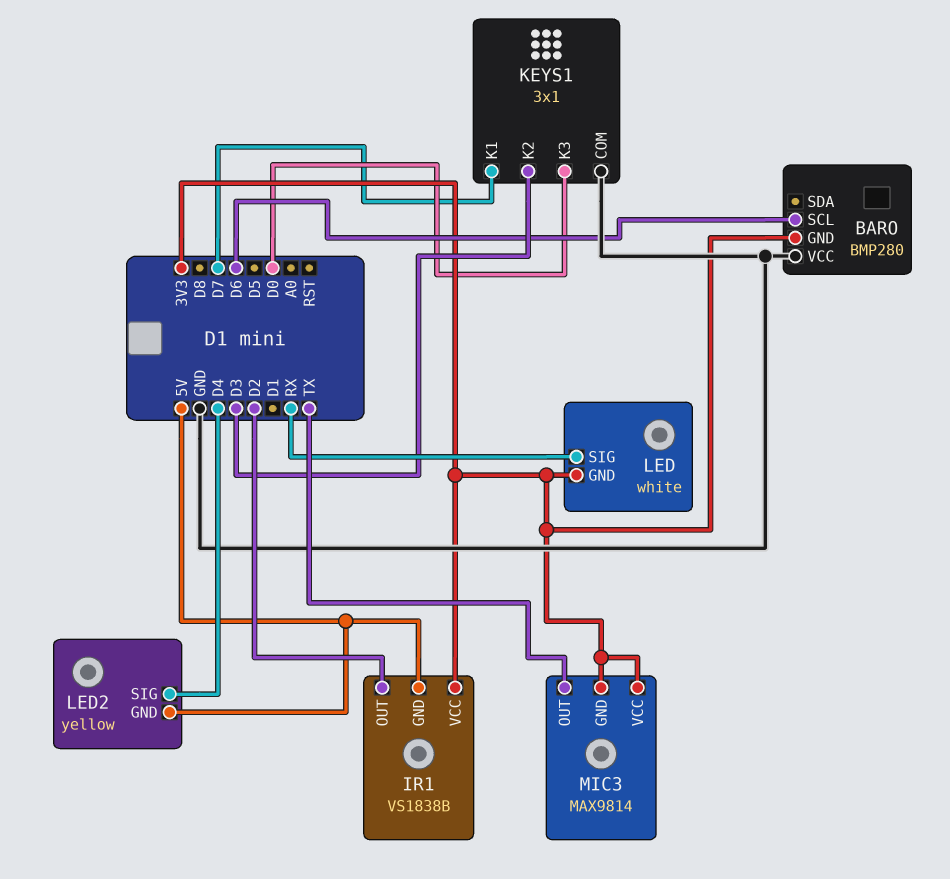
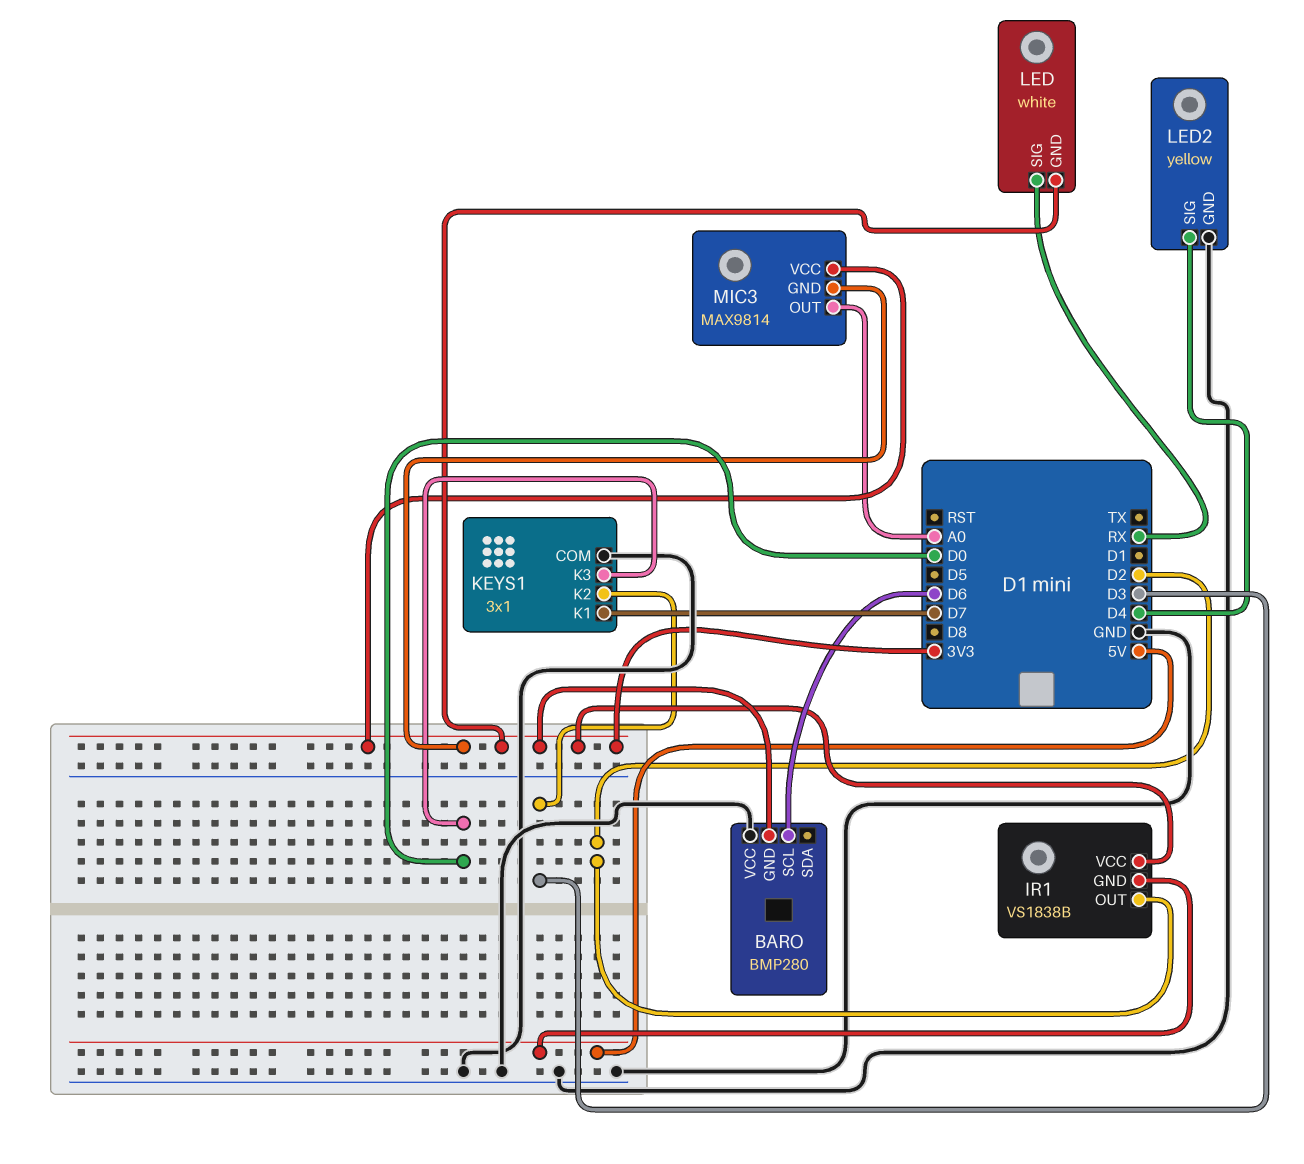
LED2 pin GND: 5V -> GND
MIC3 pin OUT: TX -> A0

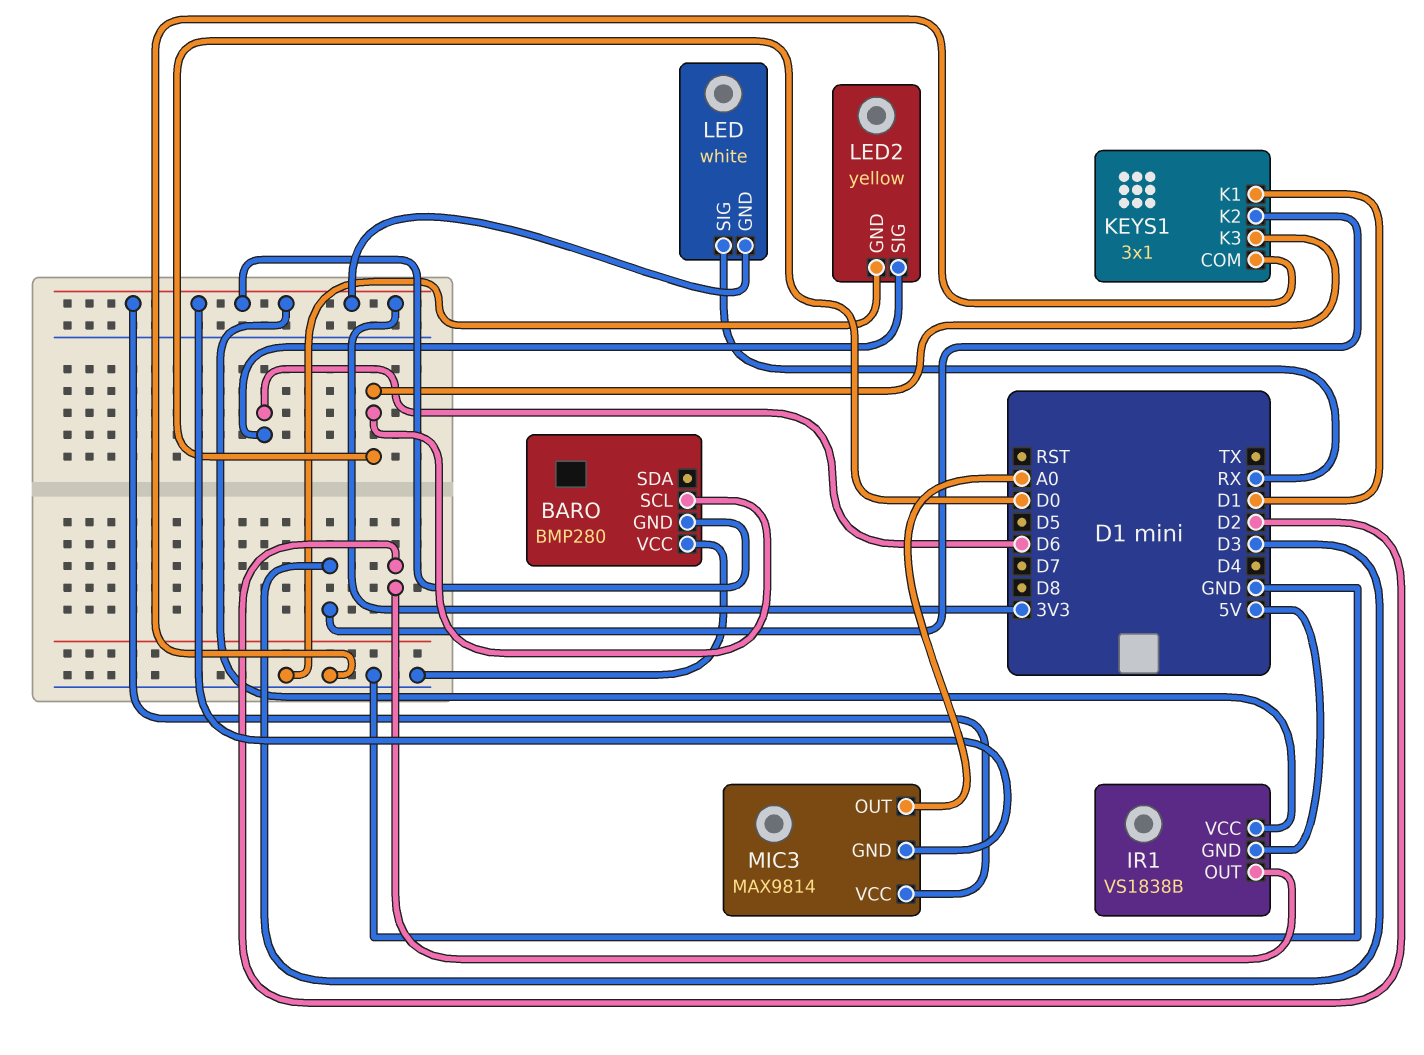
BARO pin SCL: D6 -> D0
KEYS1 pin K1: D7 -> D1
LED2 pin SIG: D4 -> D6

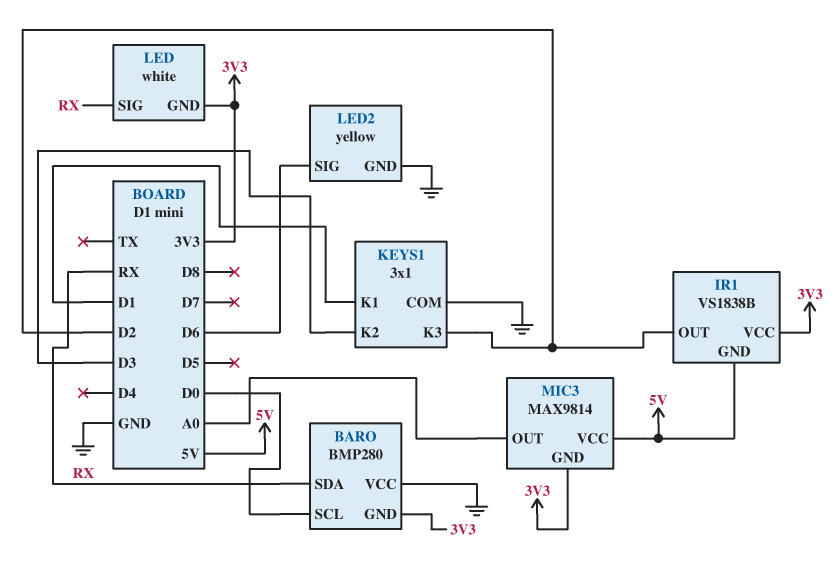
BARO pin SDA: none -> RX
KEYS1 pin K3: D0 -> D2
MIC3 pin VCC: 3V3 -> 5V

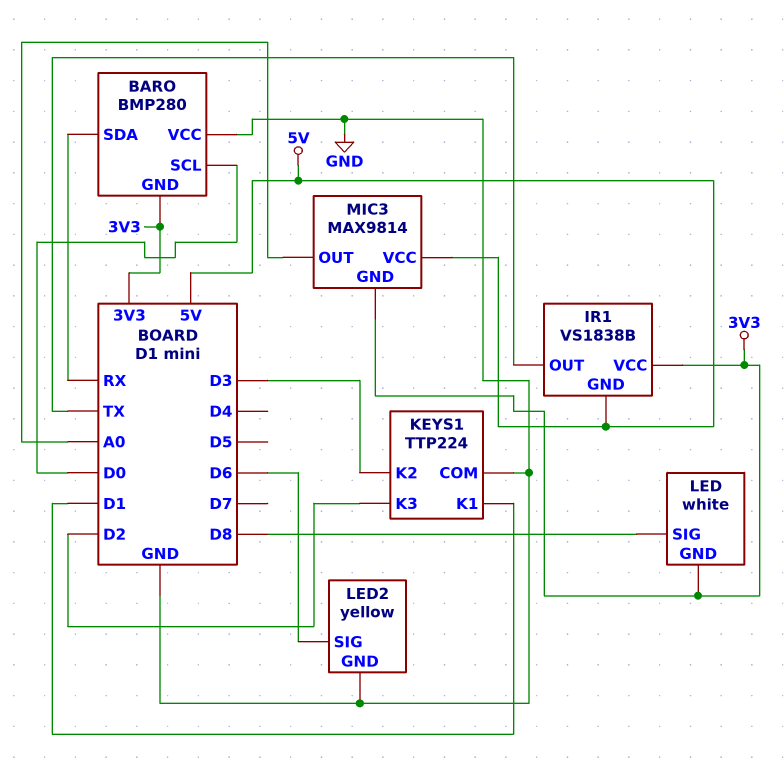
IR1 pin OUT: D2 -> TX
KEYS1: 3x1 -> TTP224
LED pin SIG: RX -> D8

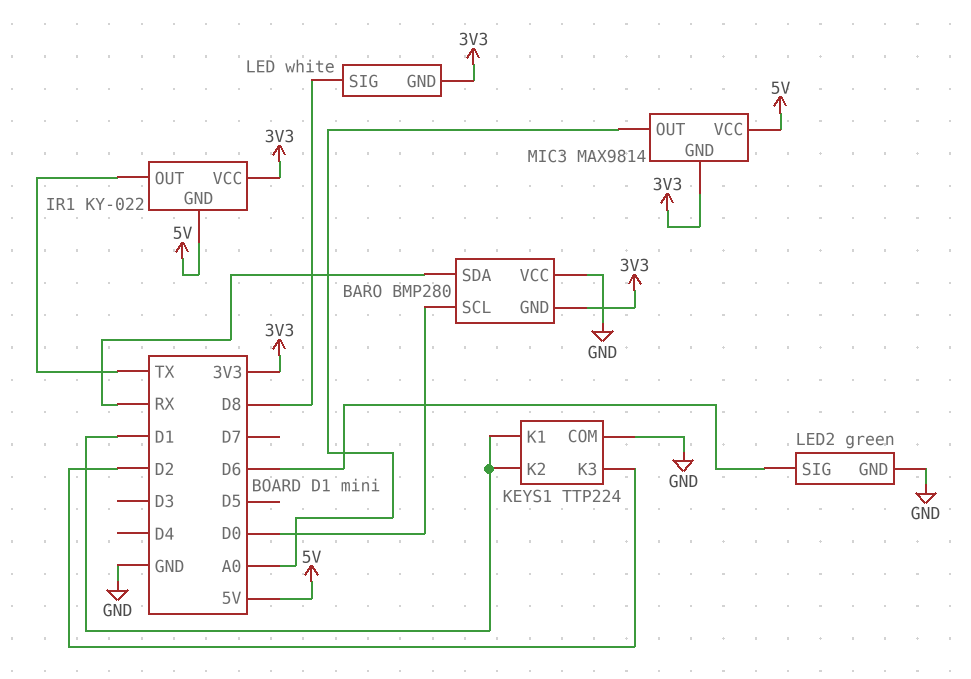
IR1: VS1838B -> KY-022
KEYS1 pin K2: D3 -> D1
LED2: yellow -> green

